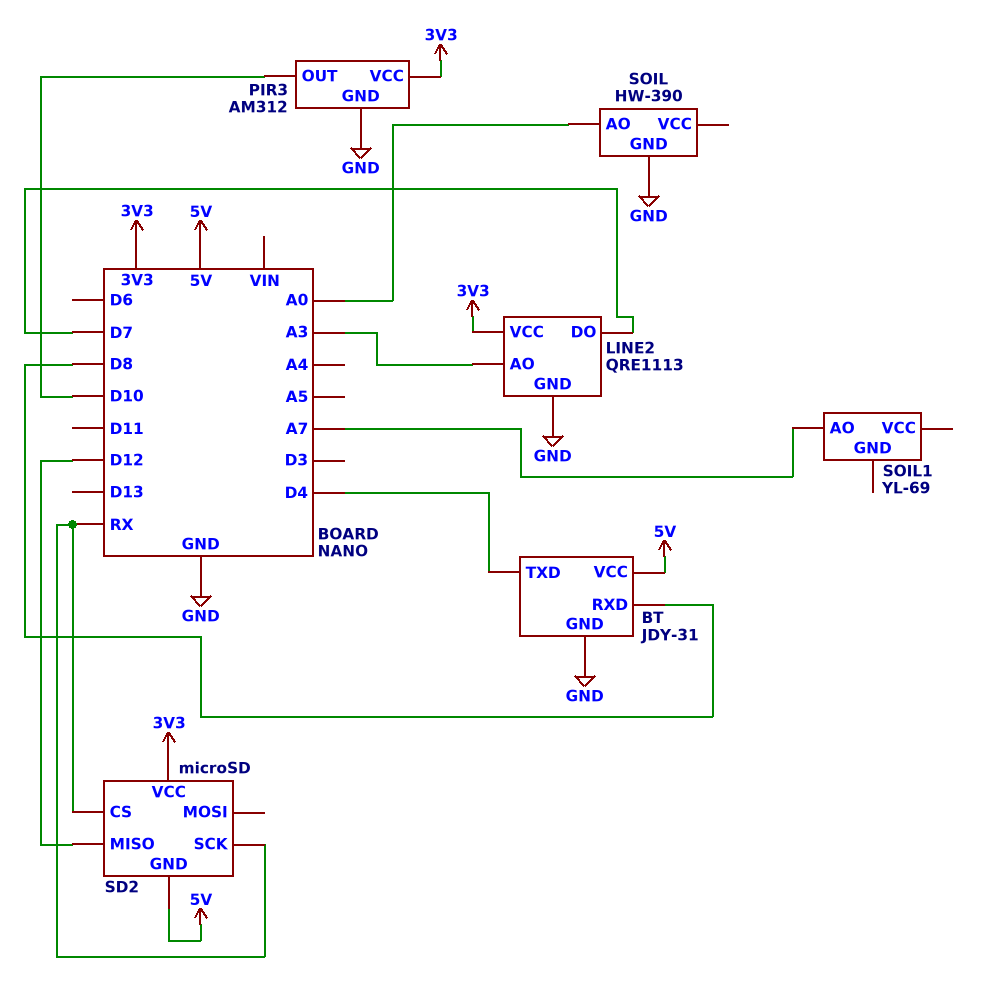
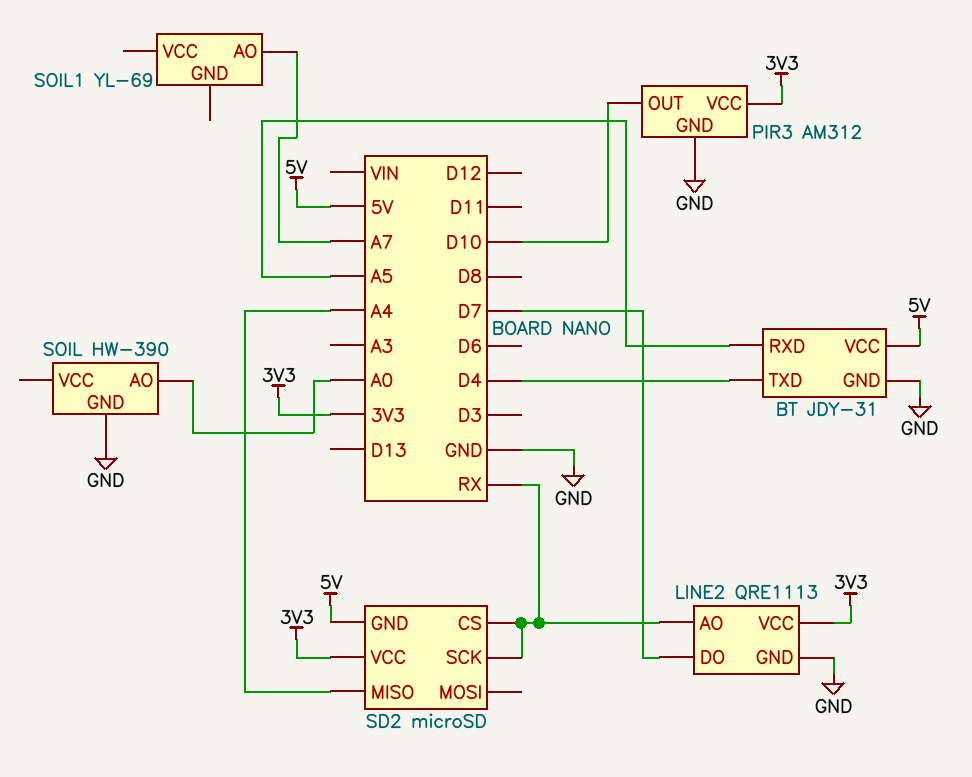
BT pin RXD: D8 -> A5
LINE2 pin AO: A3 -> RX
SD2 pin MISO: D12 -> A4

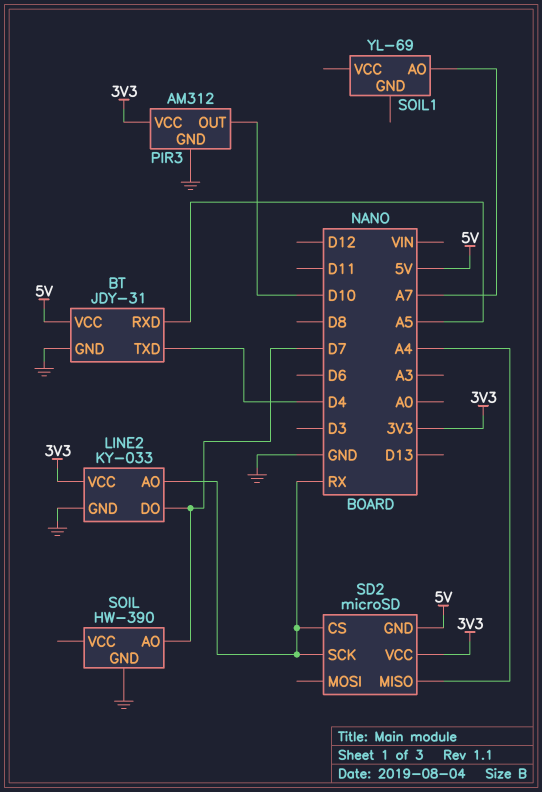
LINE2: QRE1113 -> KY-033
SOIL pin AO: A0 -> D7

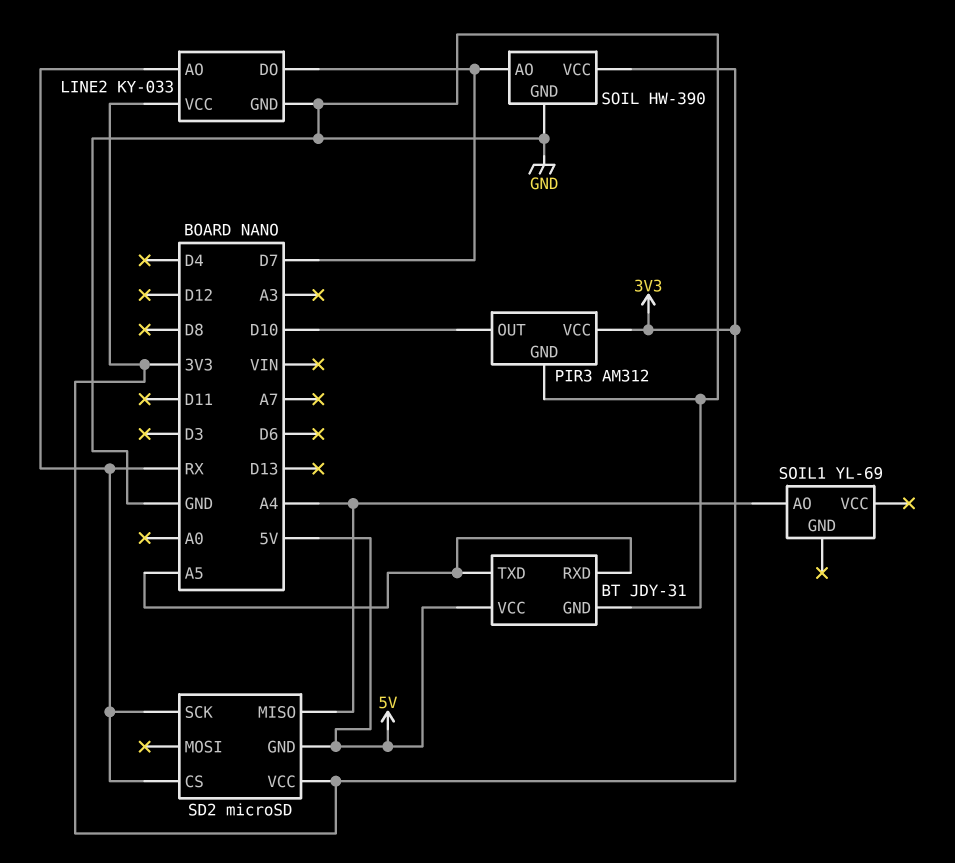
BT pin TXD: D4 -> A5
SOIL pin VCC: none -> 3V3
SOIL1 pin AO: A7 -> A4

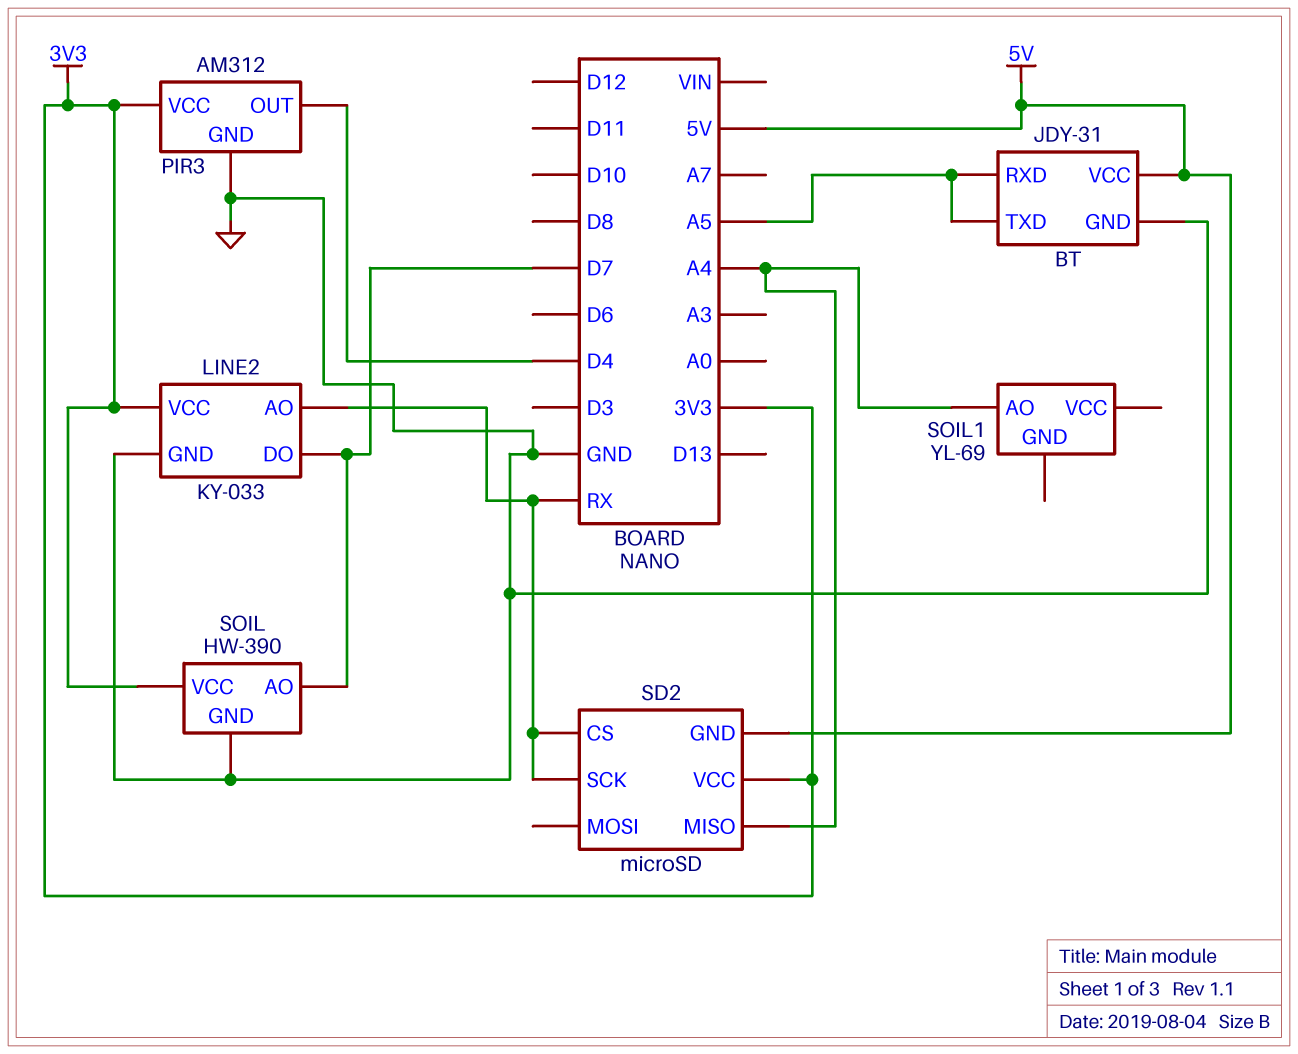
PIR3 pin OUT: D10 -> D4

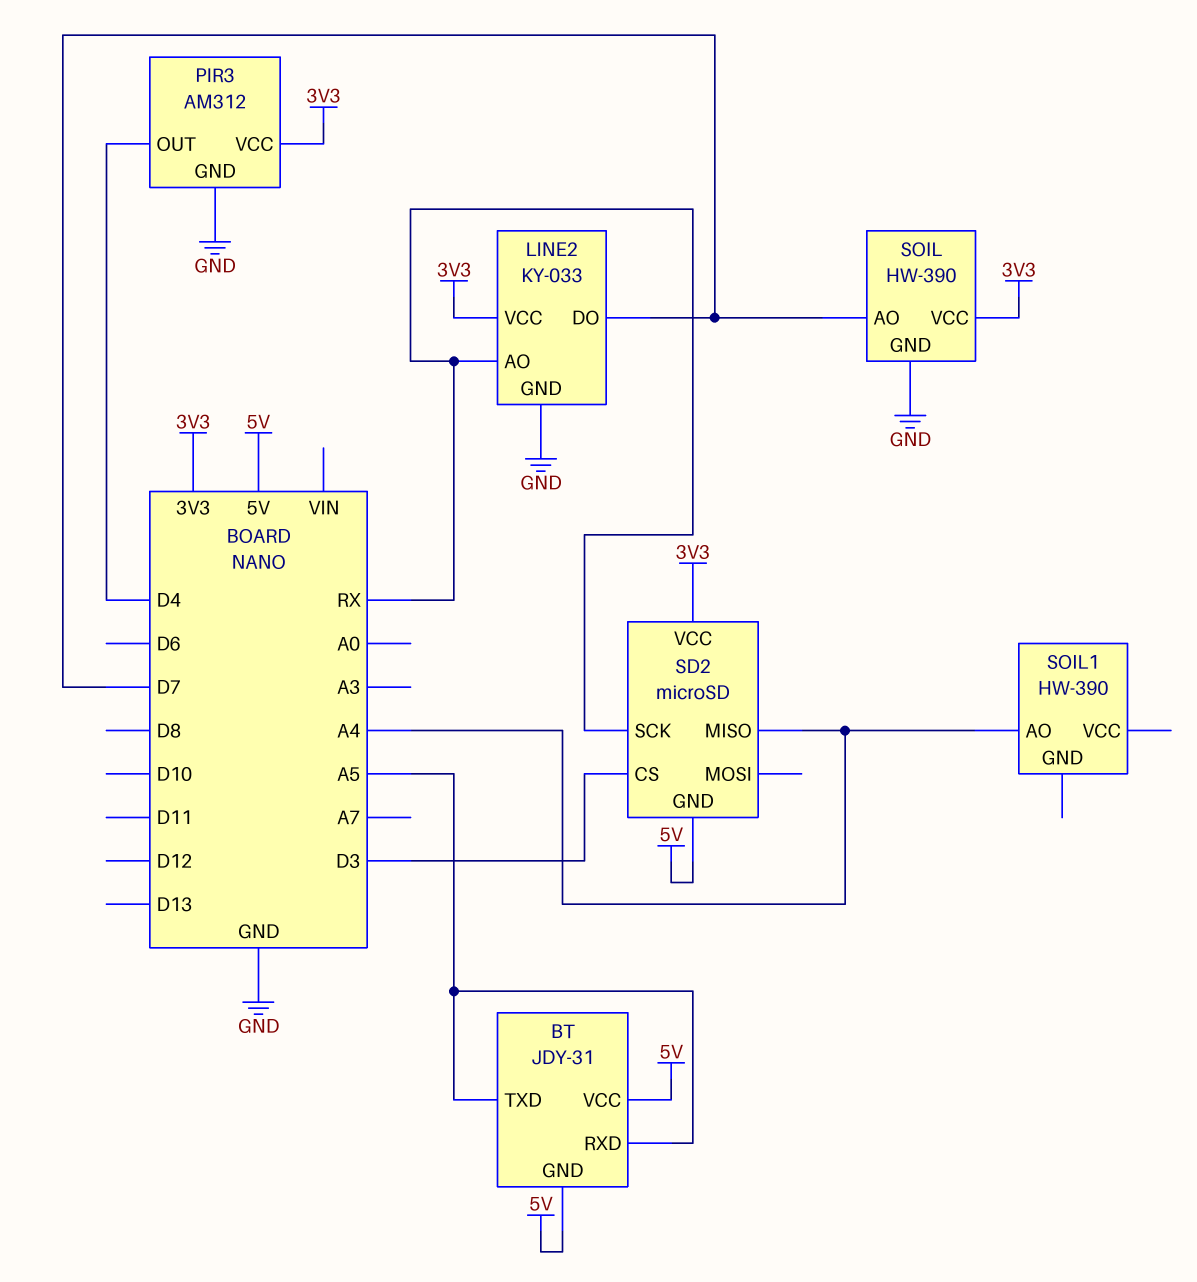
BT pin GND: GND -> 5V
SD2 pin CS: RX -> D3
SOIL1: YL-69 -> HW-390

